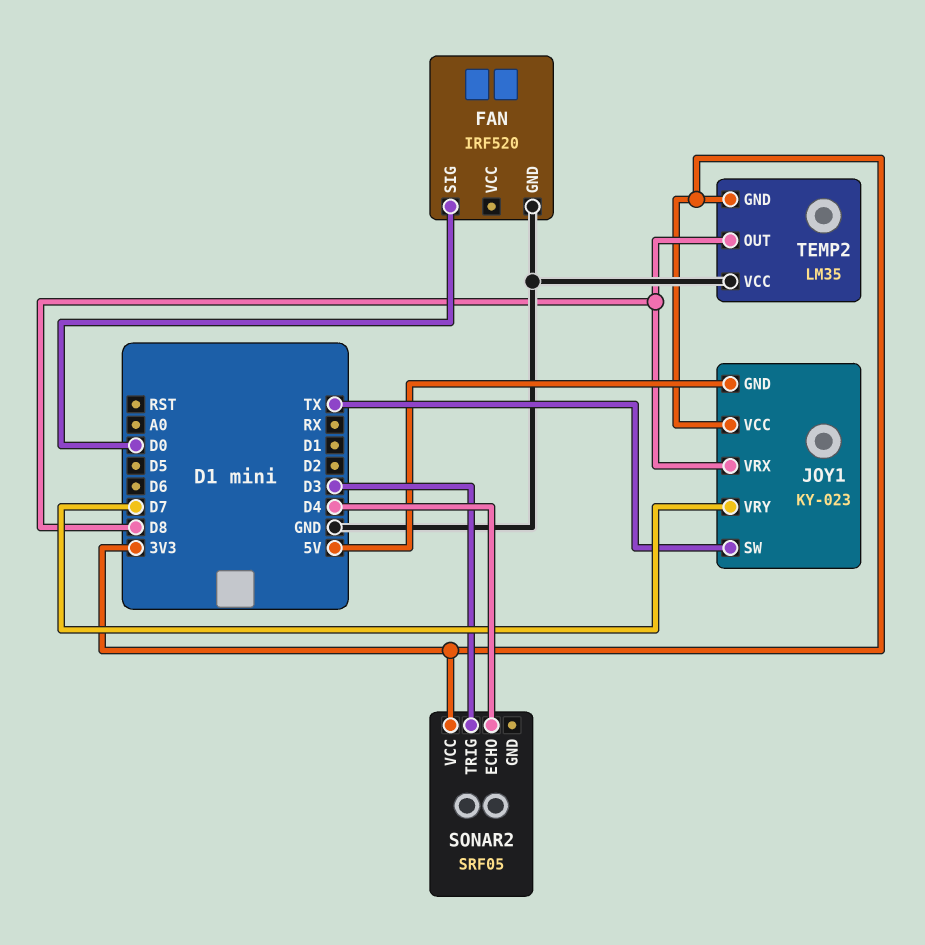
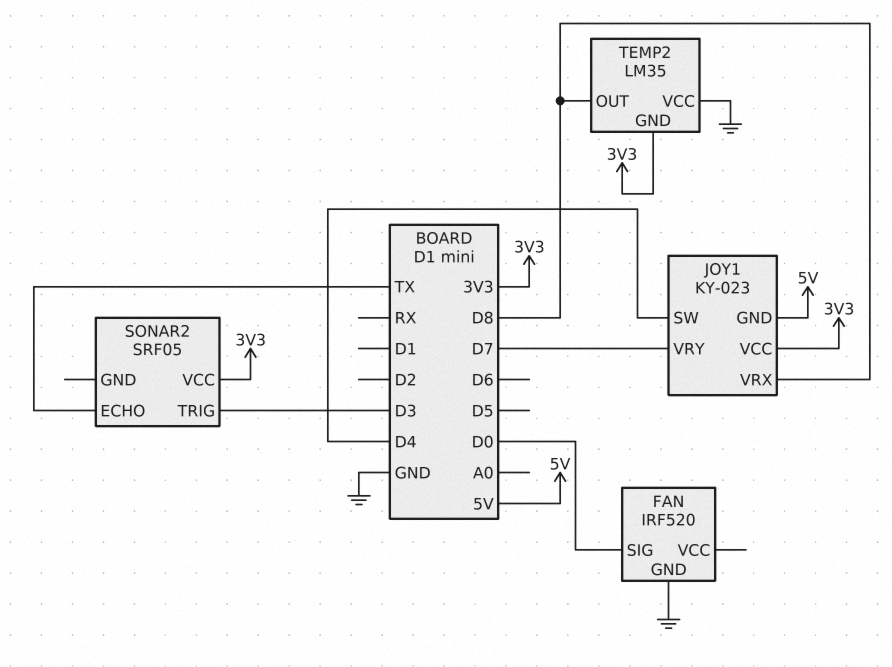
JOY1 pin SW: TX -> D4
SONAR2 pin ECHO: D4 -> TX

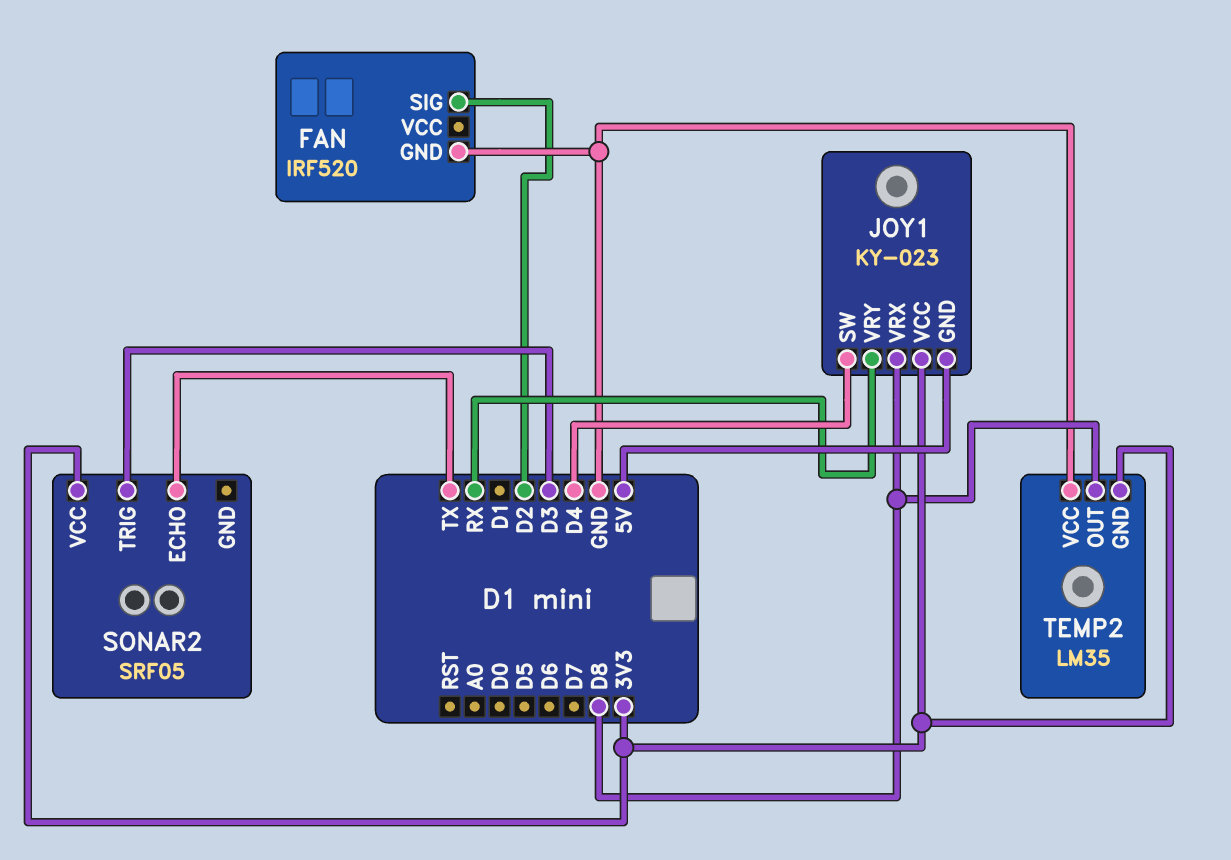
FAN pin SIG: D0 -> D2
JOY1 pin VRY: D7 -> RX

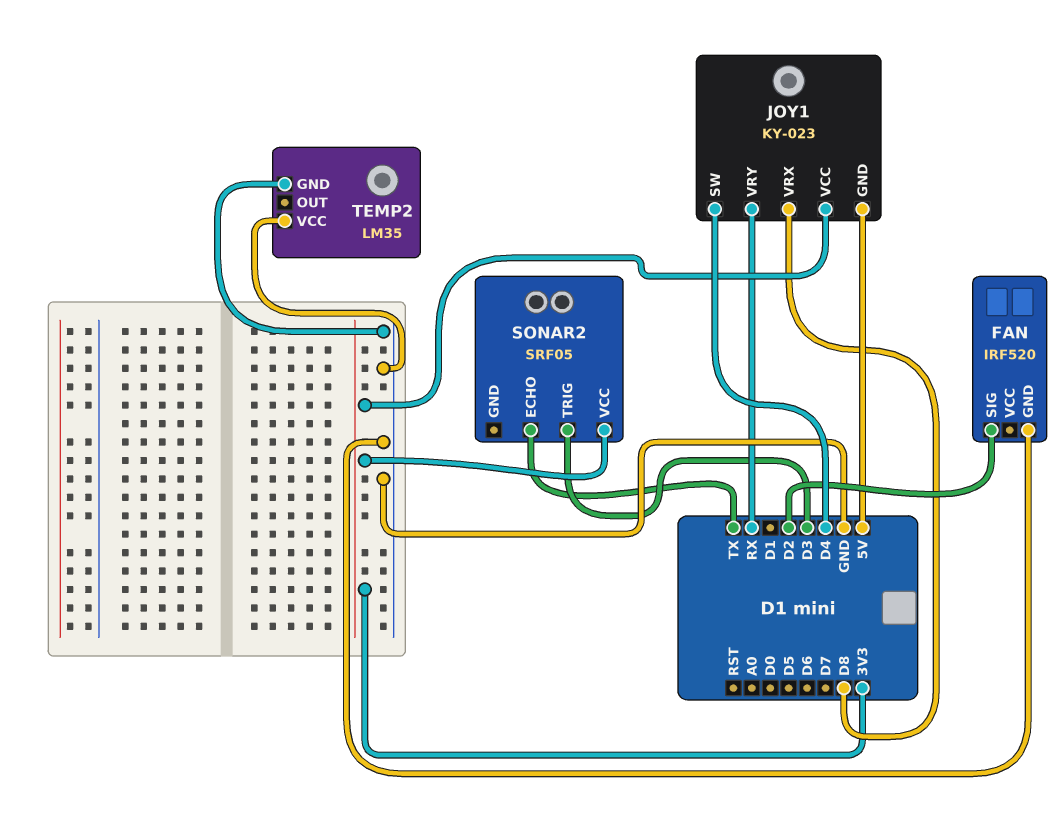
TEMP2 pin GND: 3V3 -> GND
TEMP2 pin OUT: D8 -> none

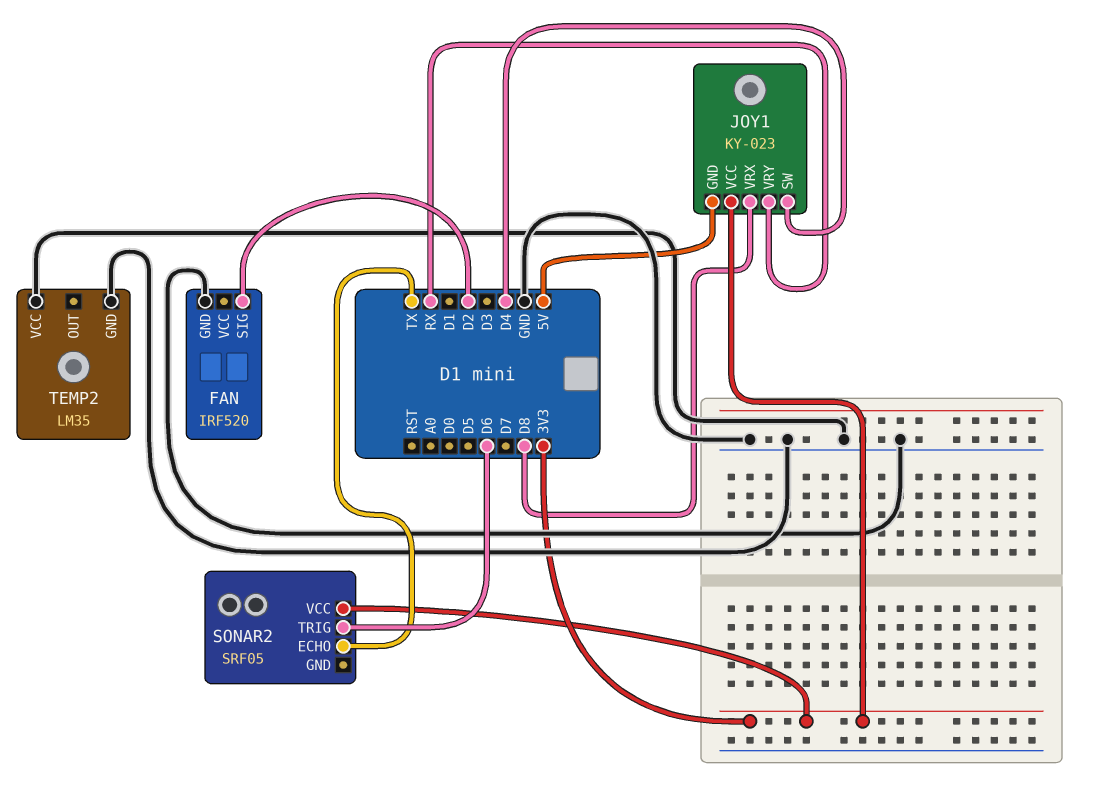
SONAR2 pin TRIG: D3 -> D6

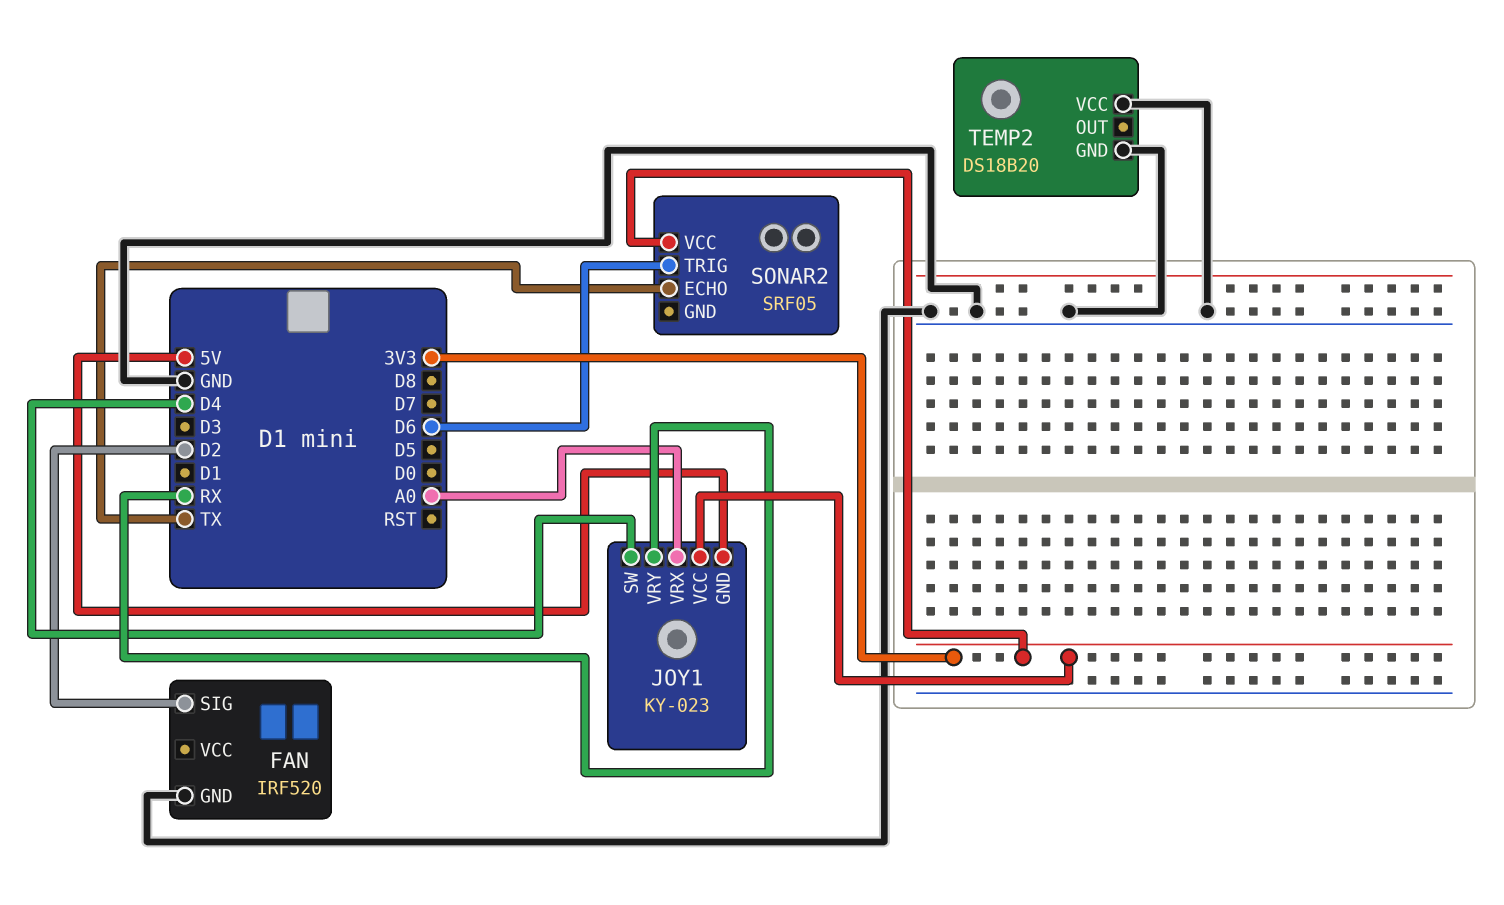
JOY1 pin VRX: D8 -> A0
TEMP2: LM35 -> DS18B20

